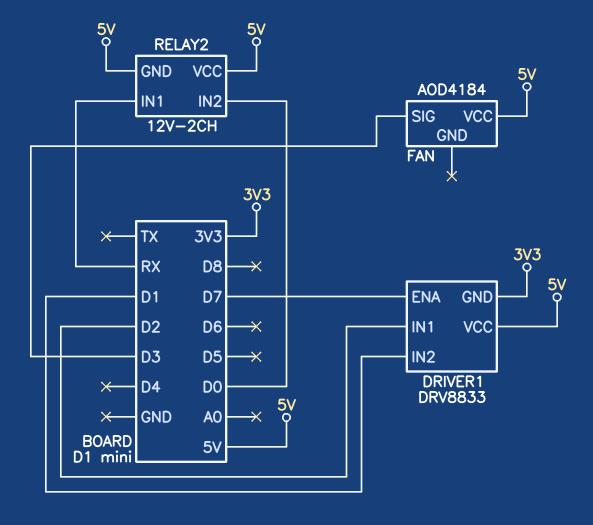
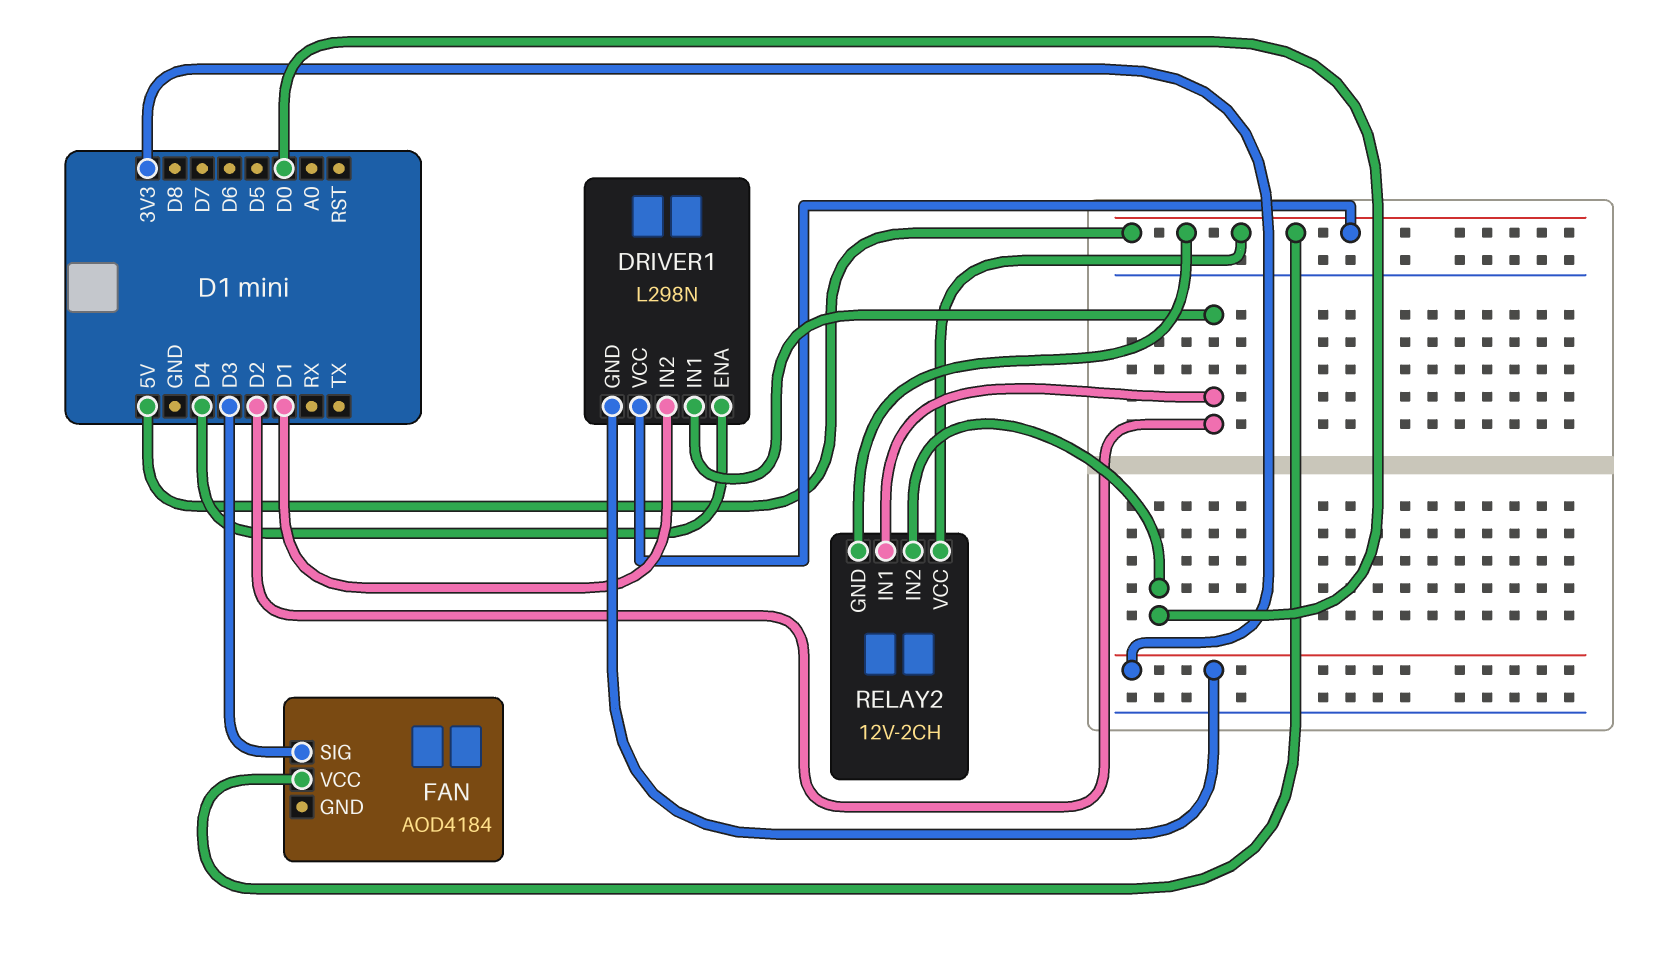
DRIVER1: DRV8833 -> L298N
DRIVER1 pin ENA: D7 -> D4
RELAY2 pin IN1: RX -> D2

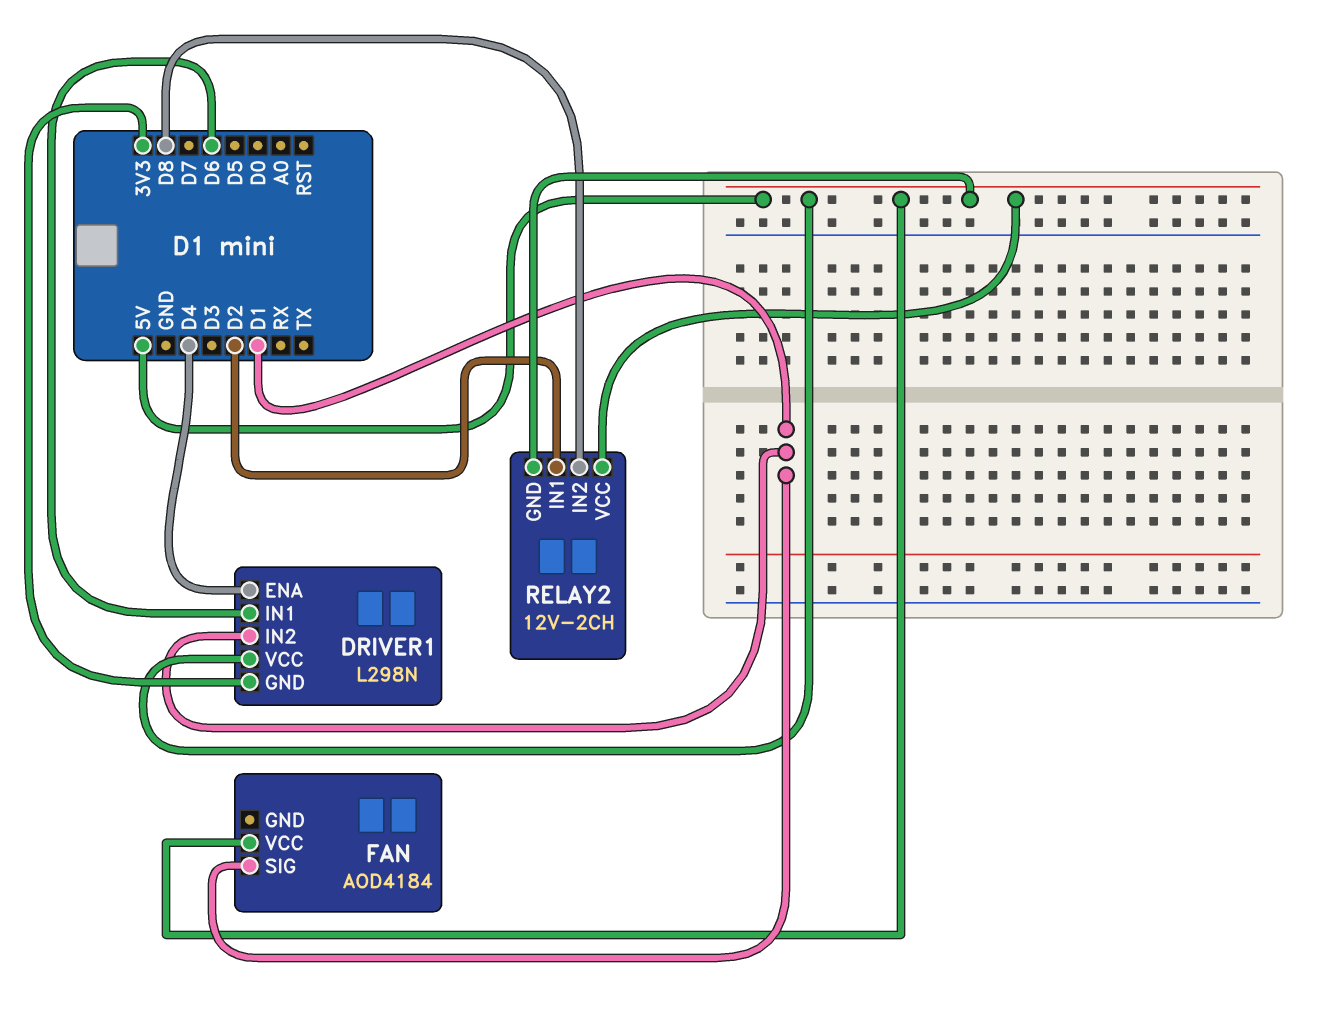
DRIVER1 pin IN1: D2 -> D6
FAN pin SIG: D3 -> D1
RELAY2 pin IN2: D0 -> D8

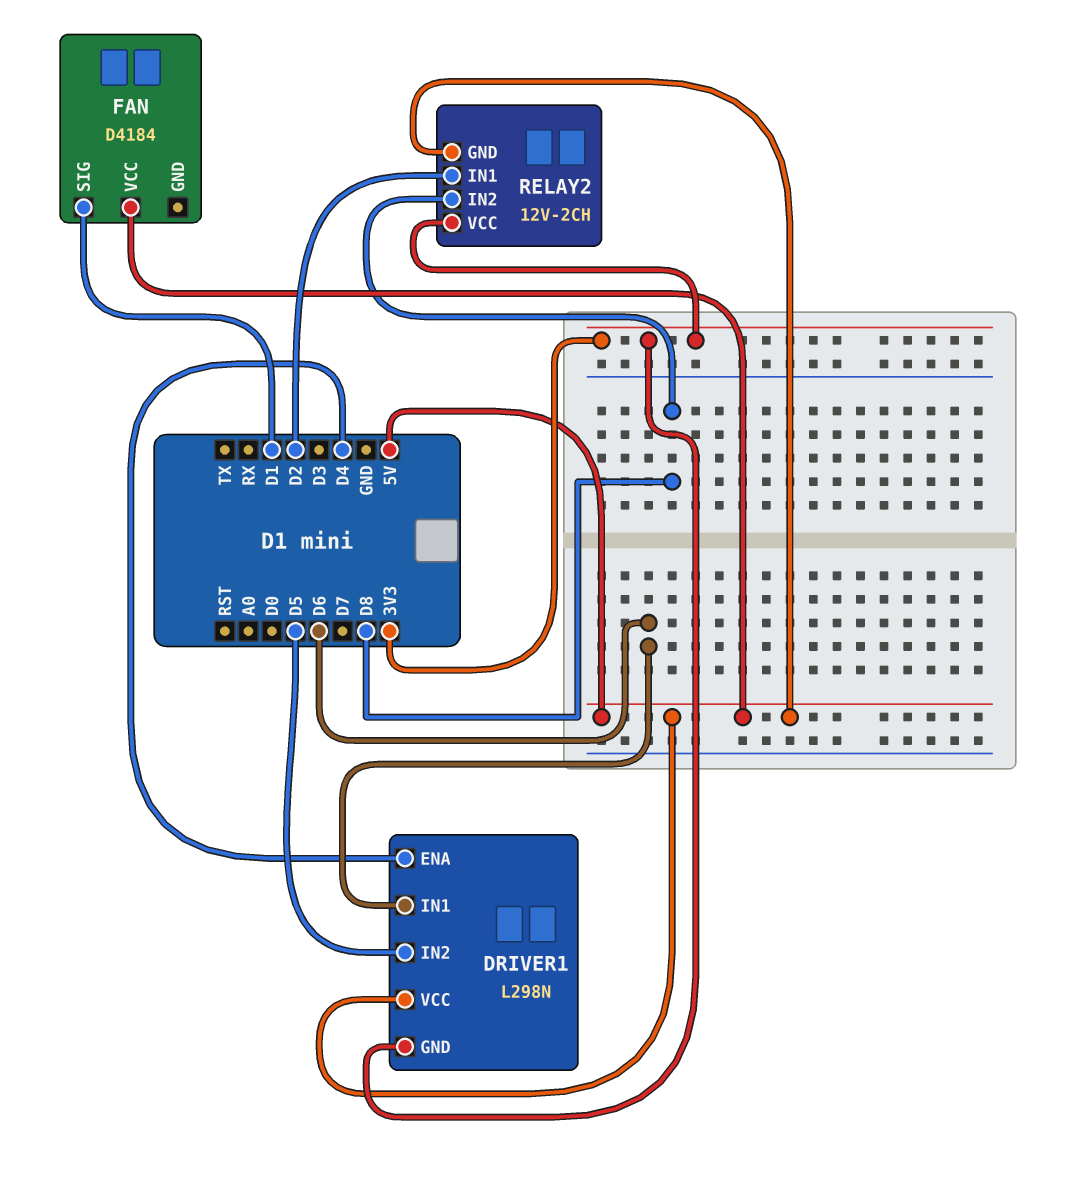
DRIVER1 pin IN2: D1 -> D5
FAN: AOD4184 -> D4184
RELAY2 pin VCC: 5V -> 3V3

